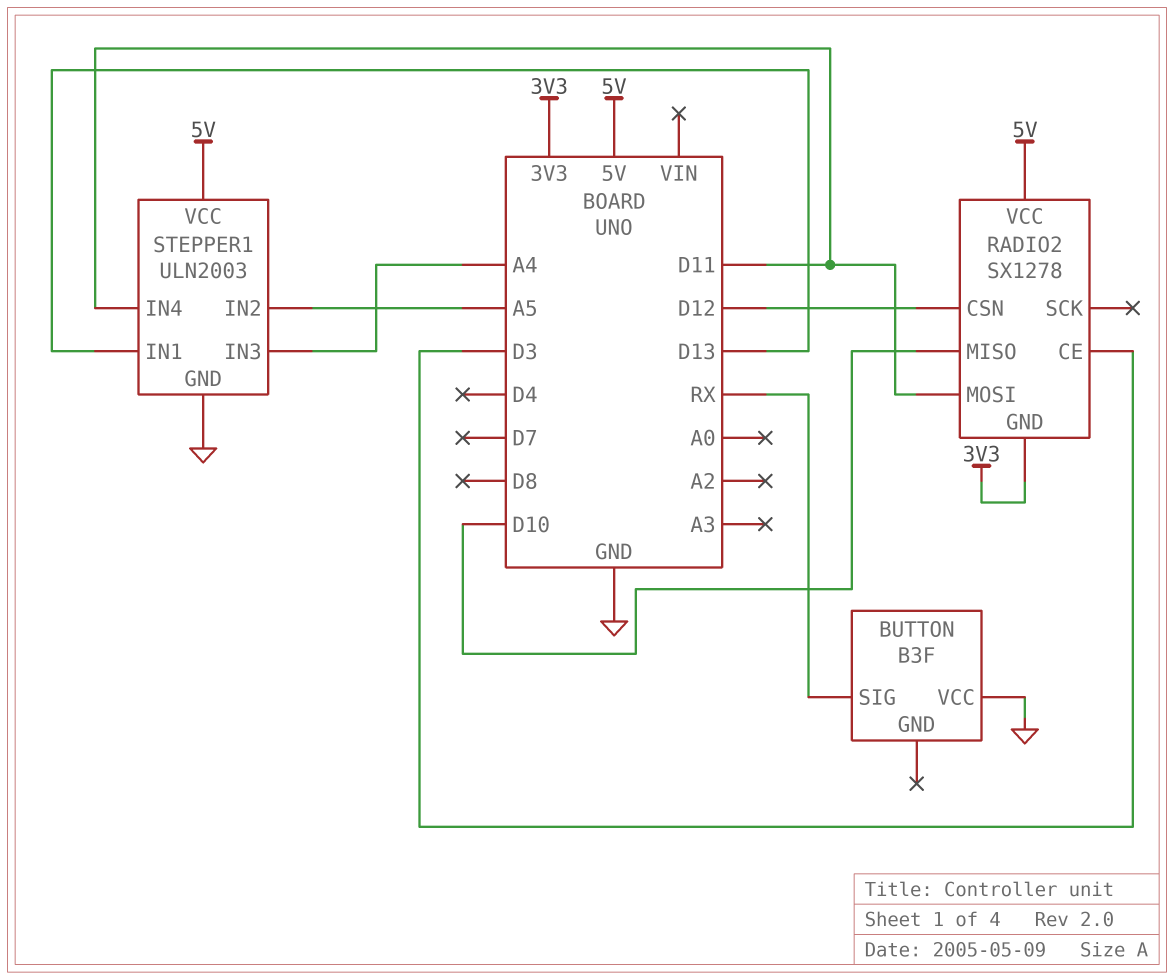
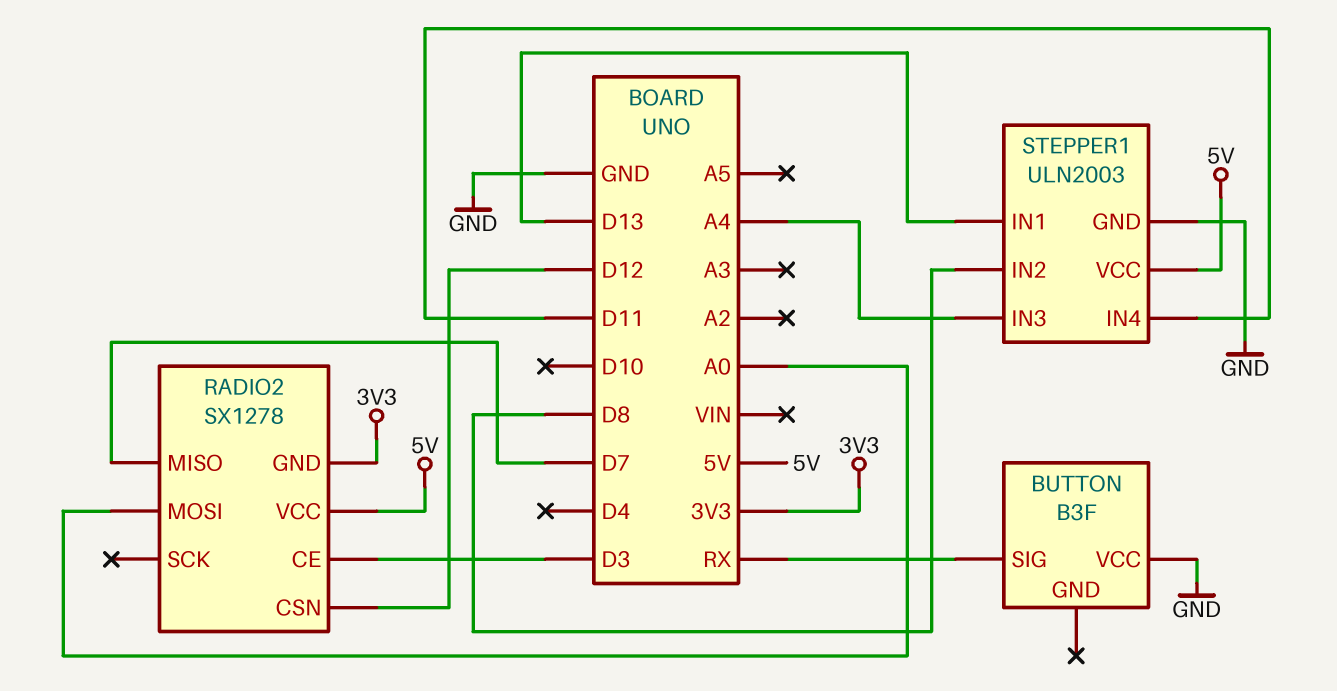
RADIO2 pin MISO: D10 -> D7
RADIO2 pin MOSI: D11 -> A0
STEPPER1 pin IN2: A5 -> D8

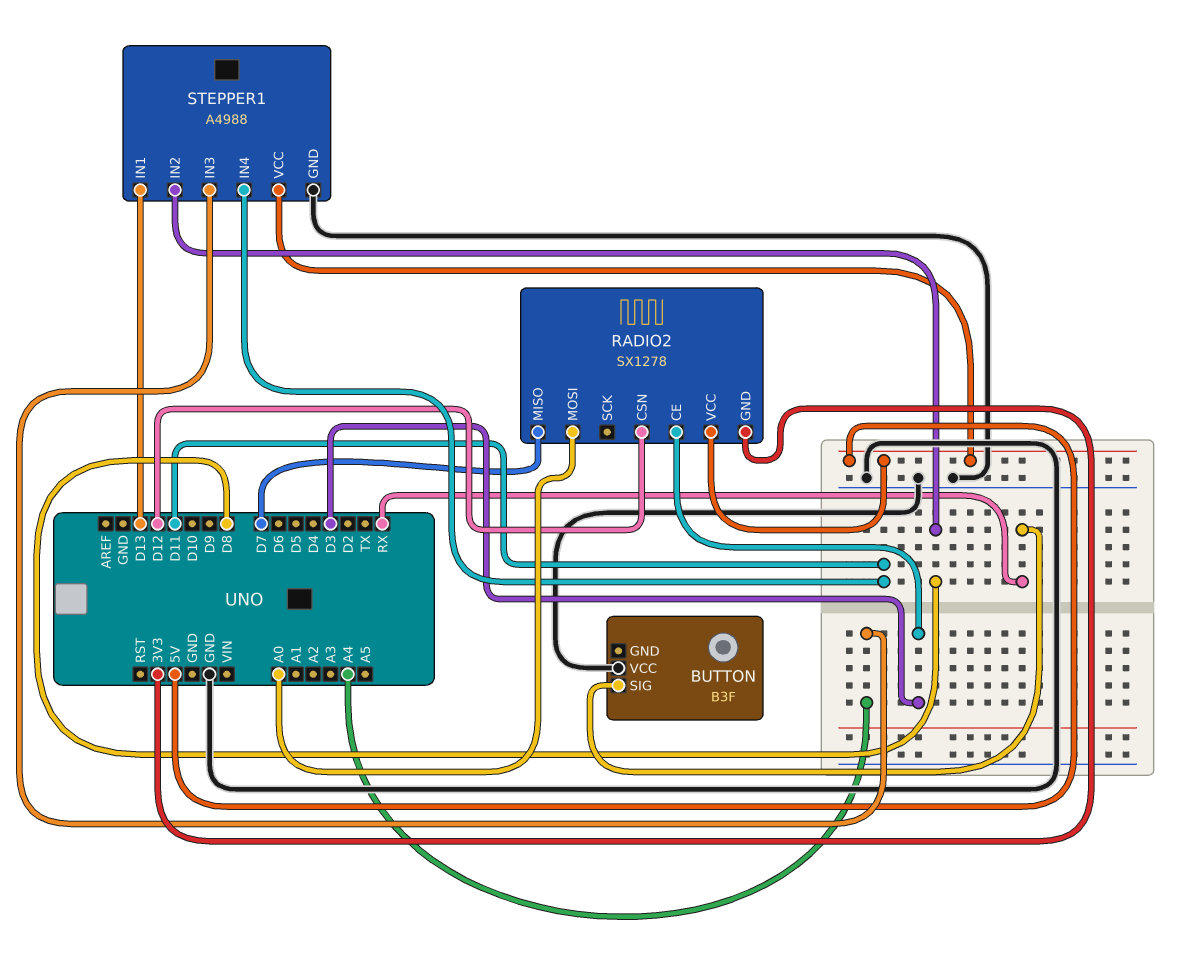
STEPPER1: ULN2003 -> A4988

